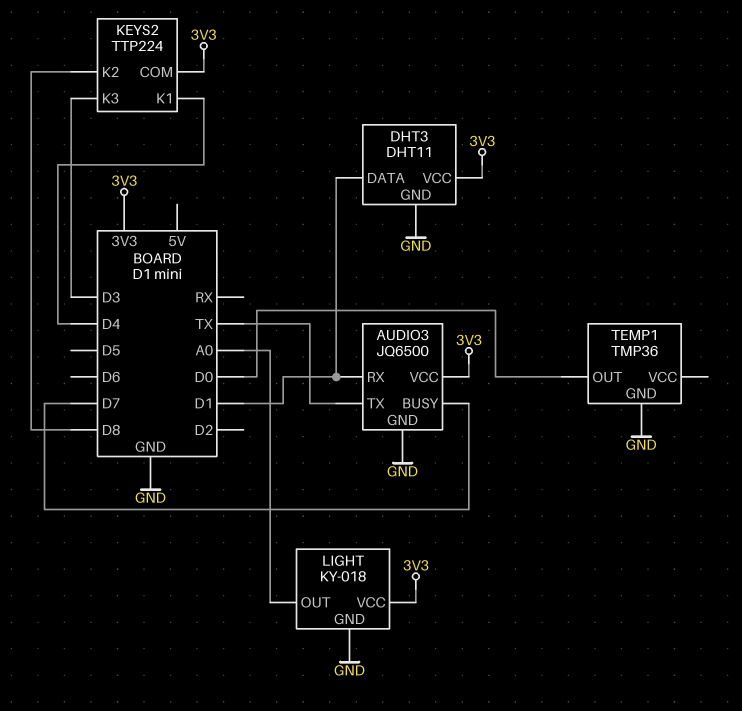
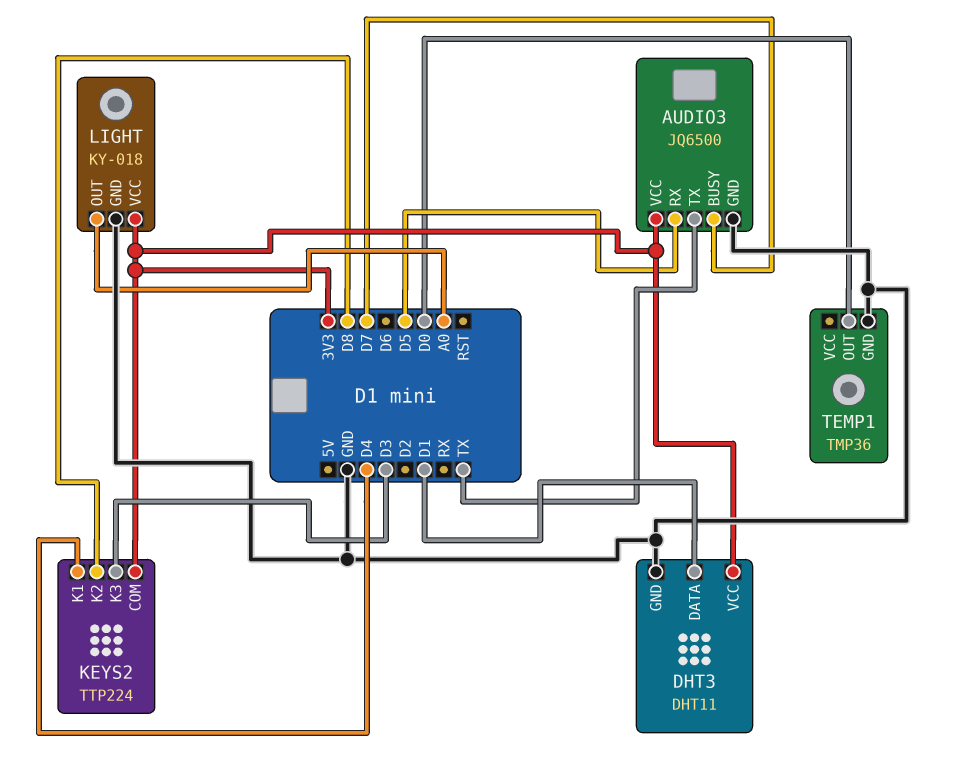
AUDIO3 pin RX: D1 -> D5

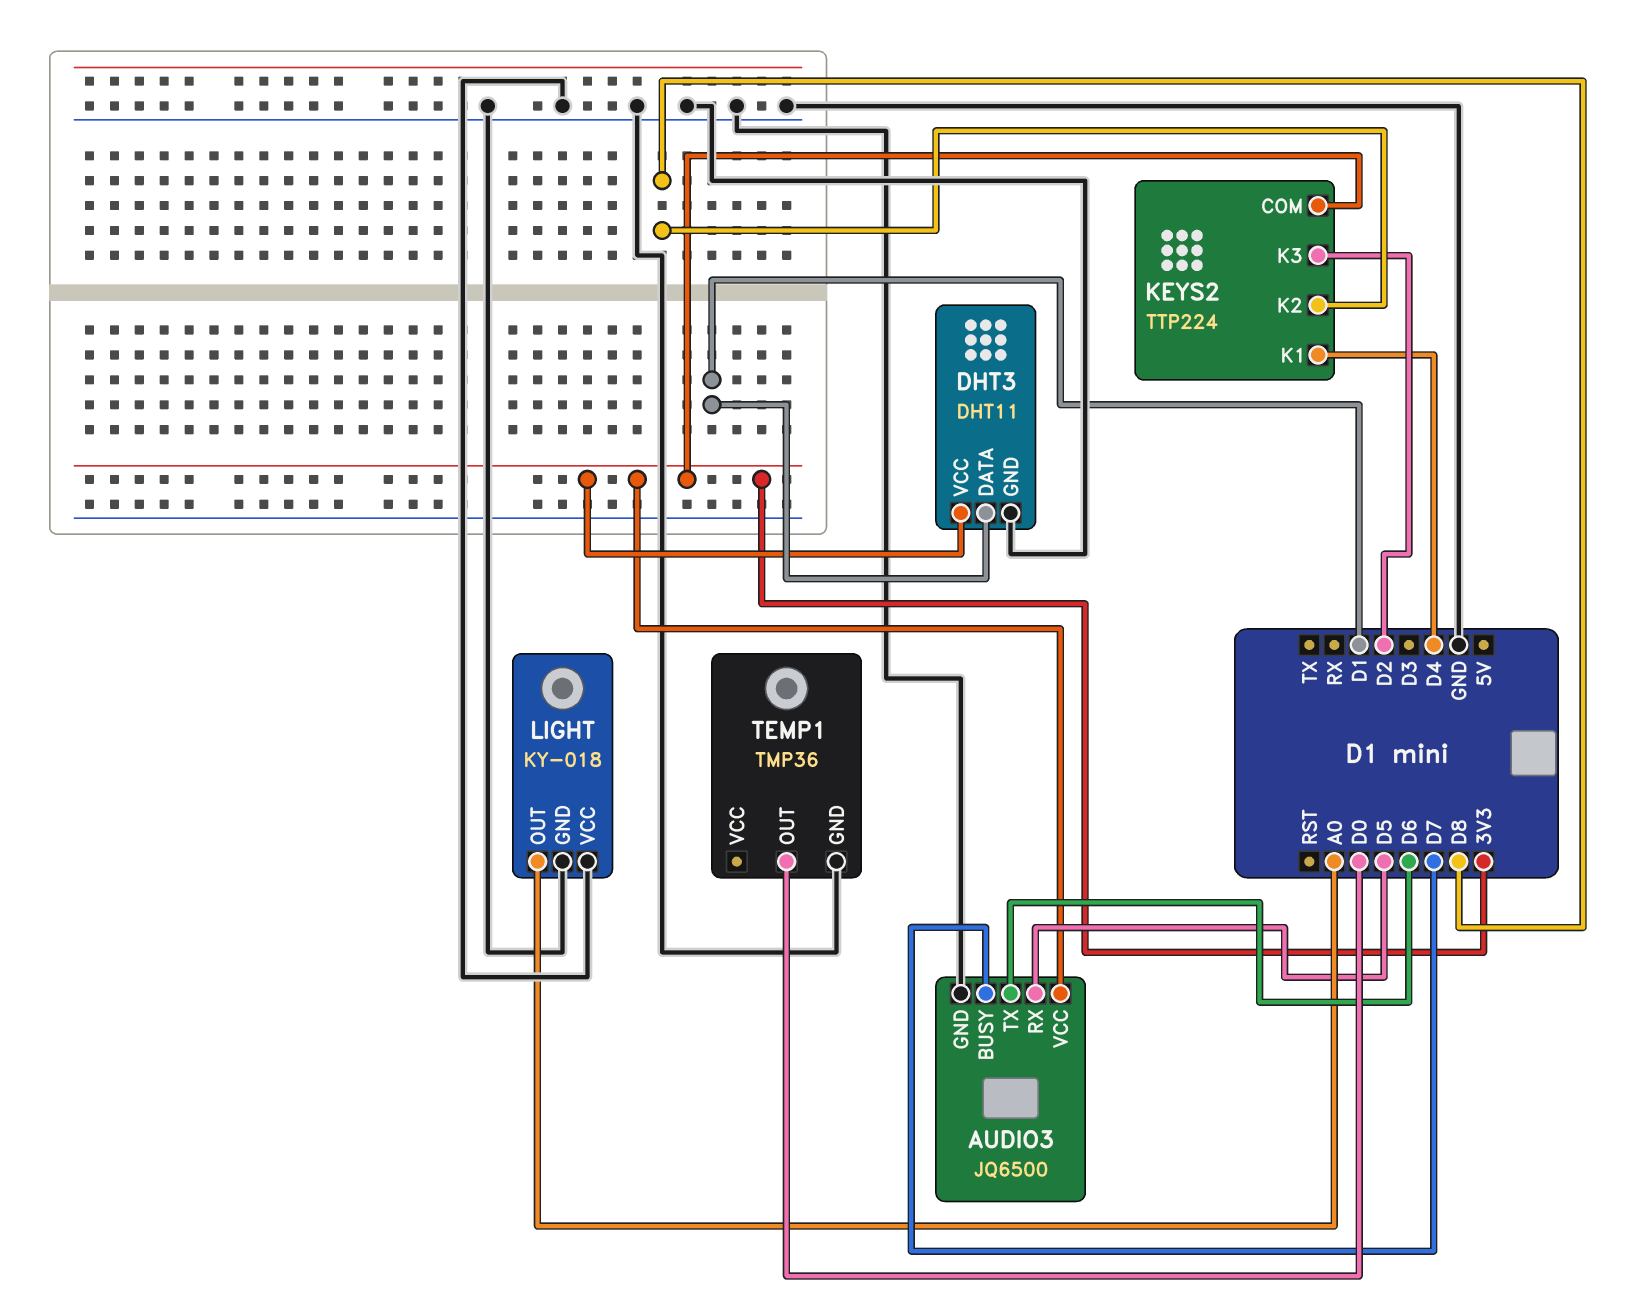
AUDIO3 pin TX: TX -> D6
KEYS2 pin K3: D3 -> D2
LIGHT pin VCC: 3V3 -> GND

